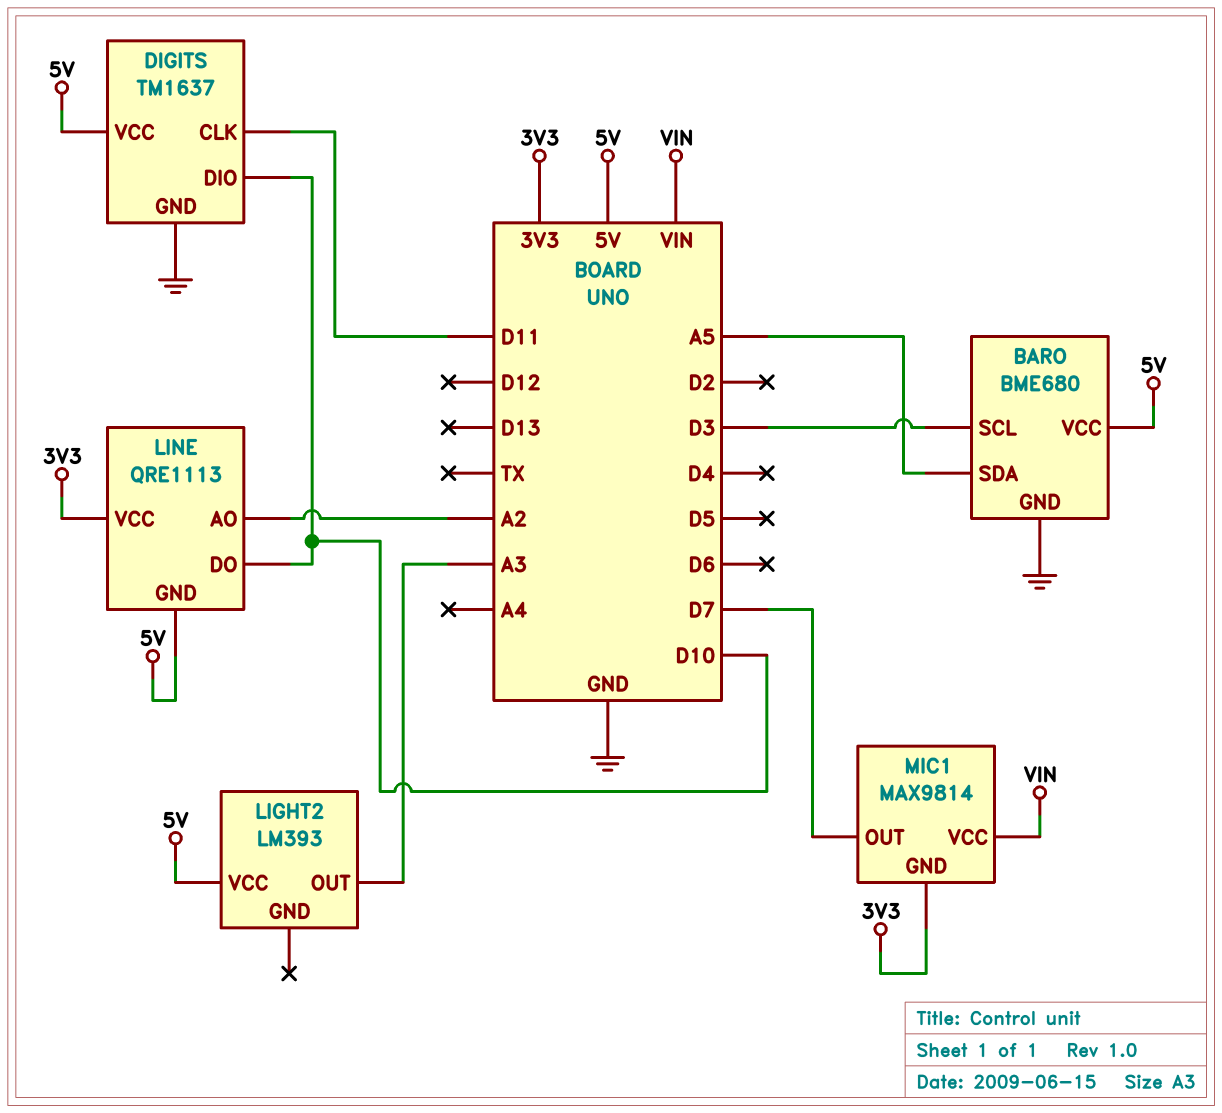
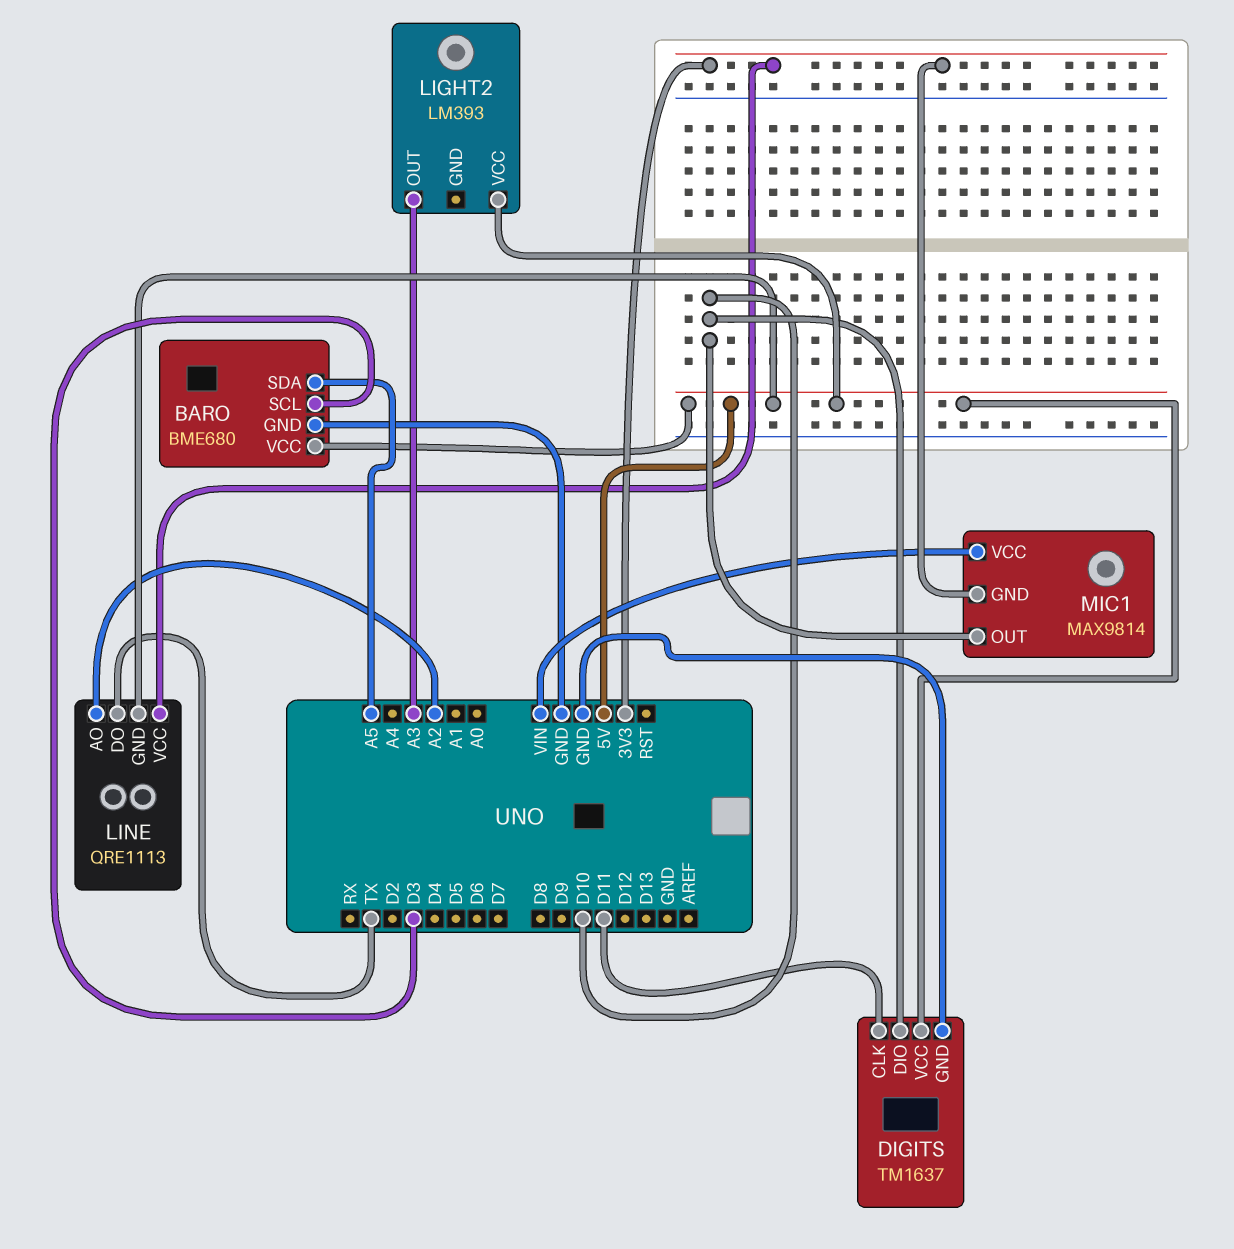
LINE pin DO: D10 -> TX
MIC1 pin OUT: D7 -> D10

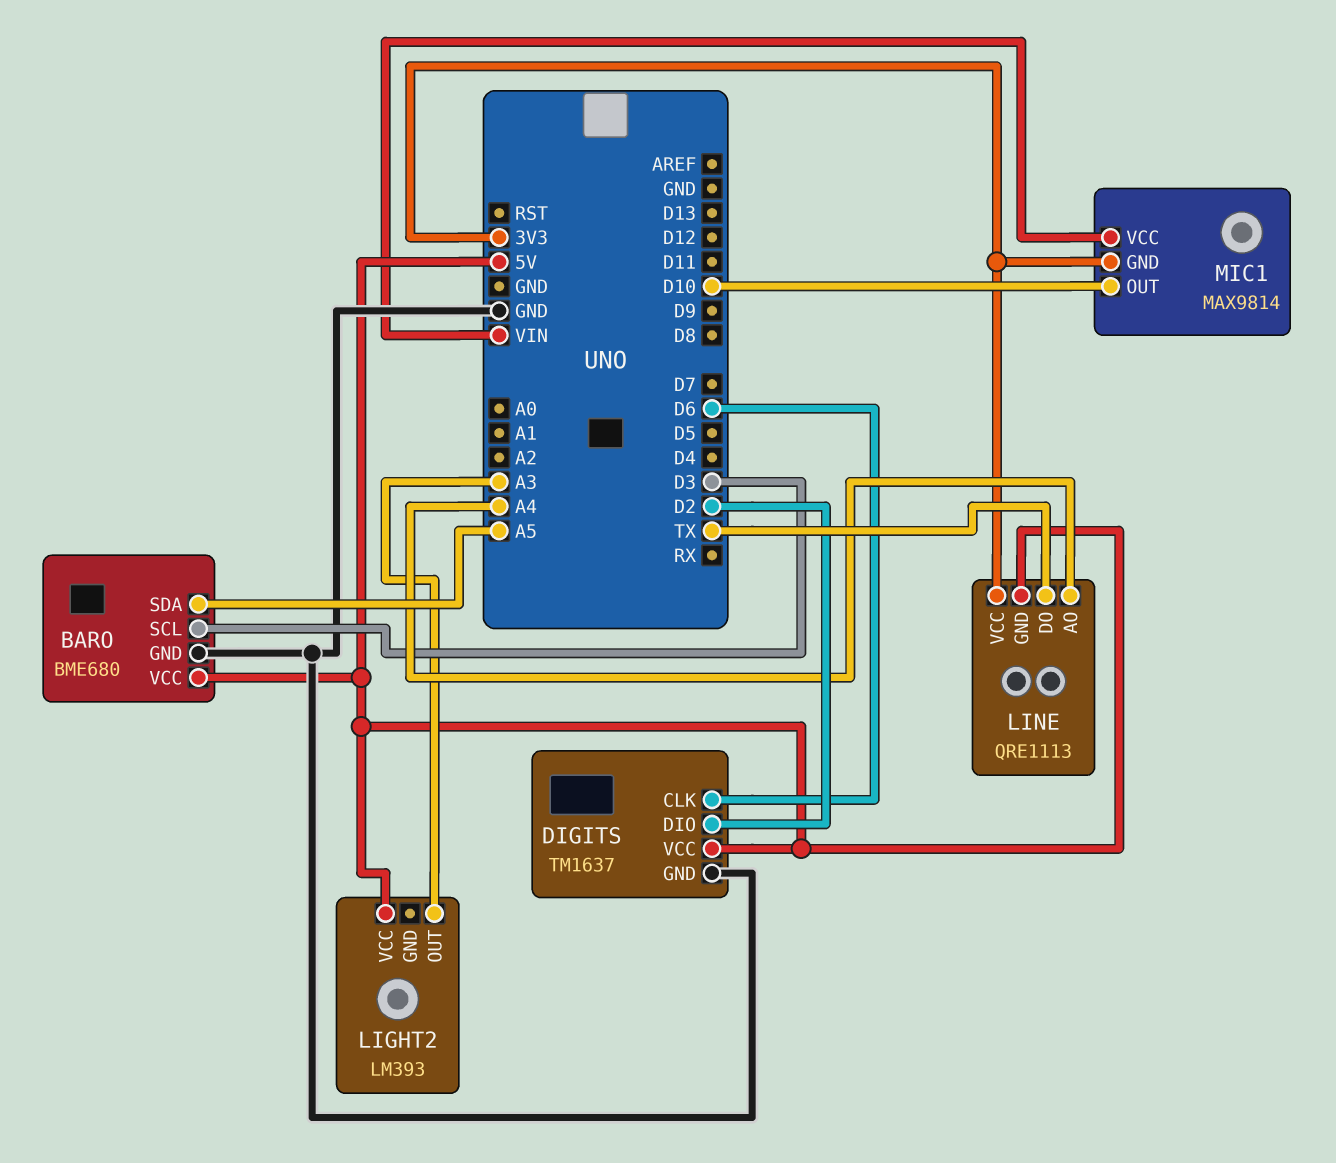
DIGITS pin CLK: D11 -> D6
DIGITS pin DIO: D10 -> D2
LINE pin AO: A2 -> A4

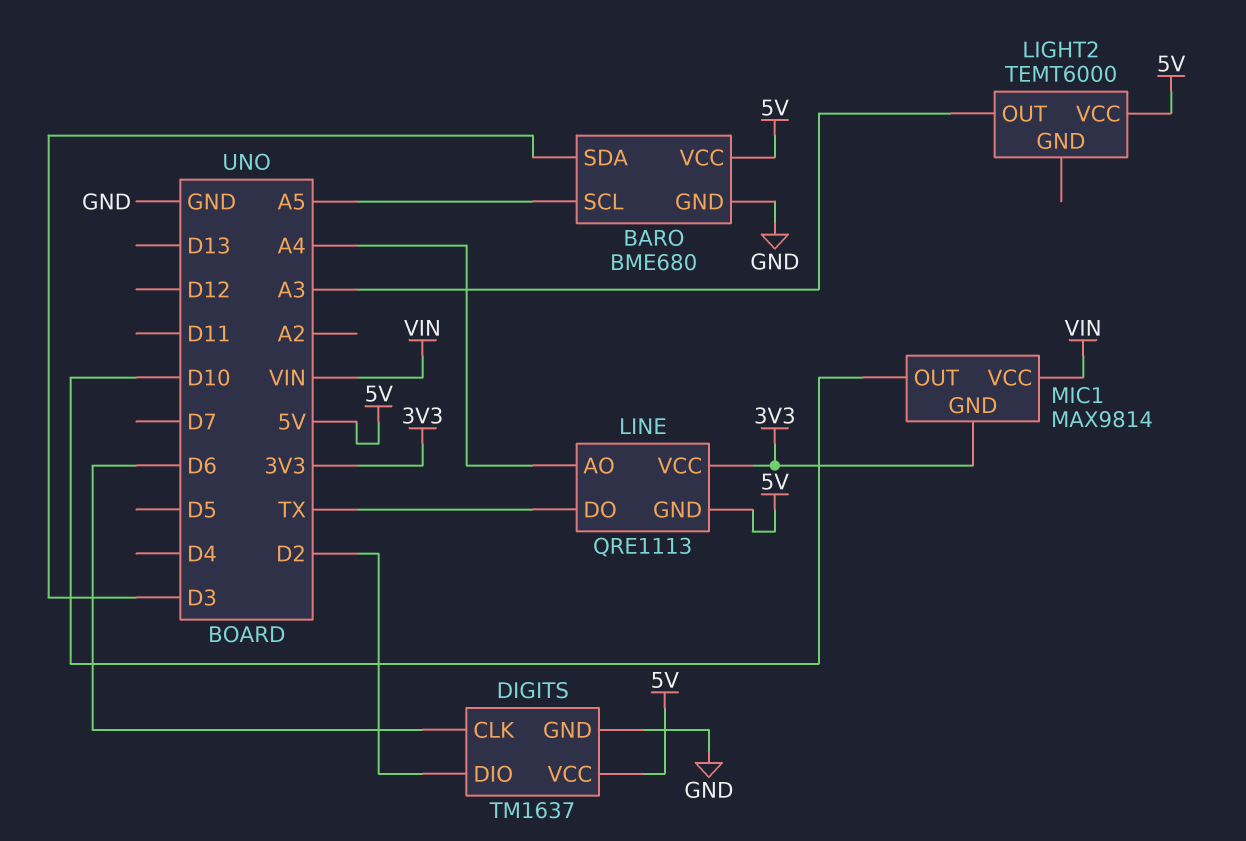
BARO pin SCL: D3 -> A5
BARO pin SDA: A5 -> D3
LIGHT2: LM393 -> TEMT6000

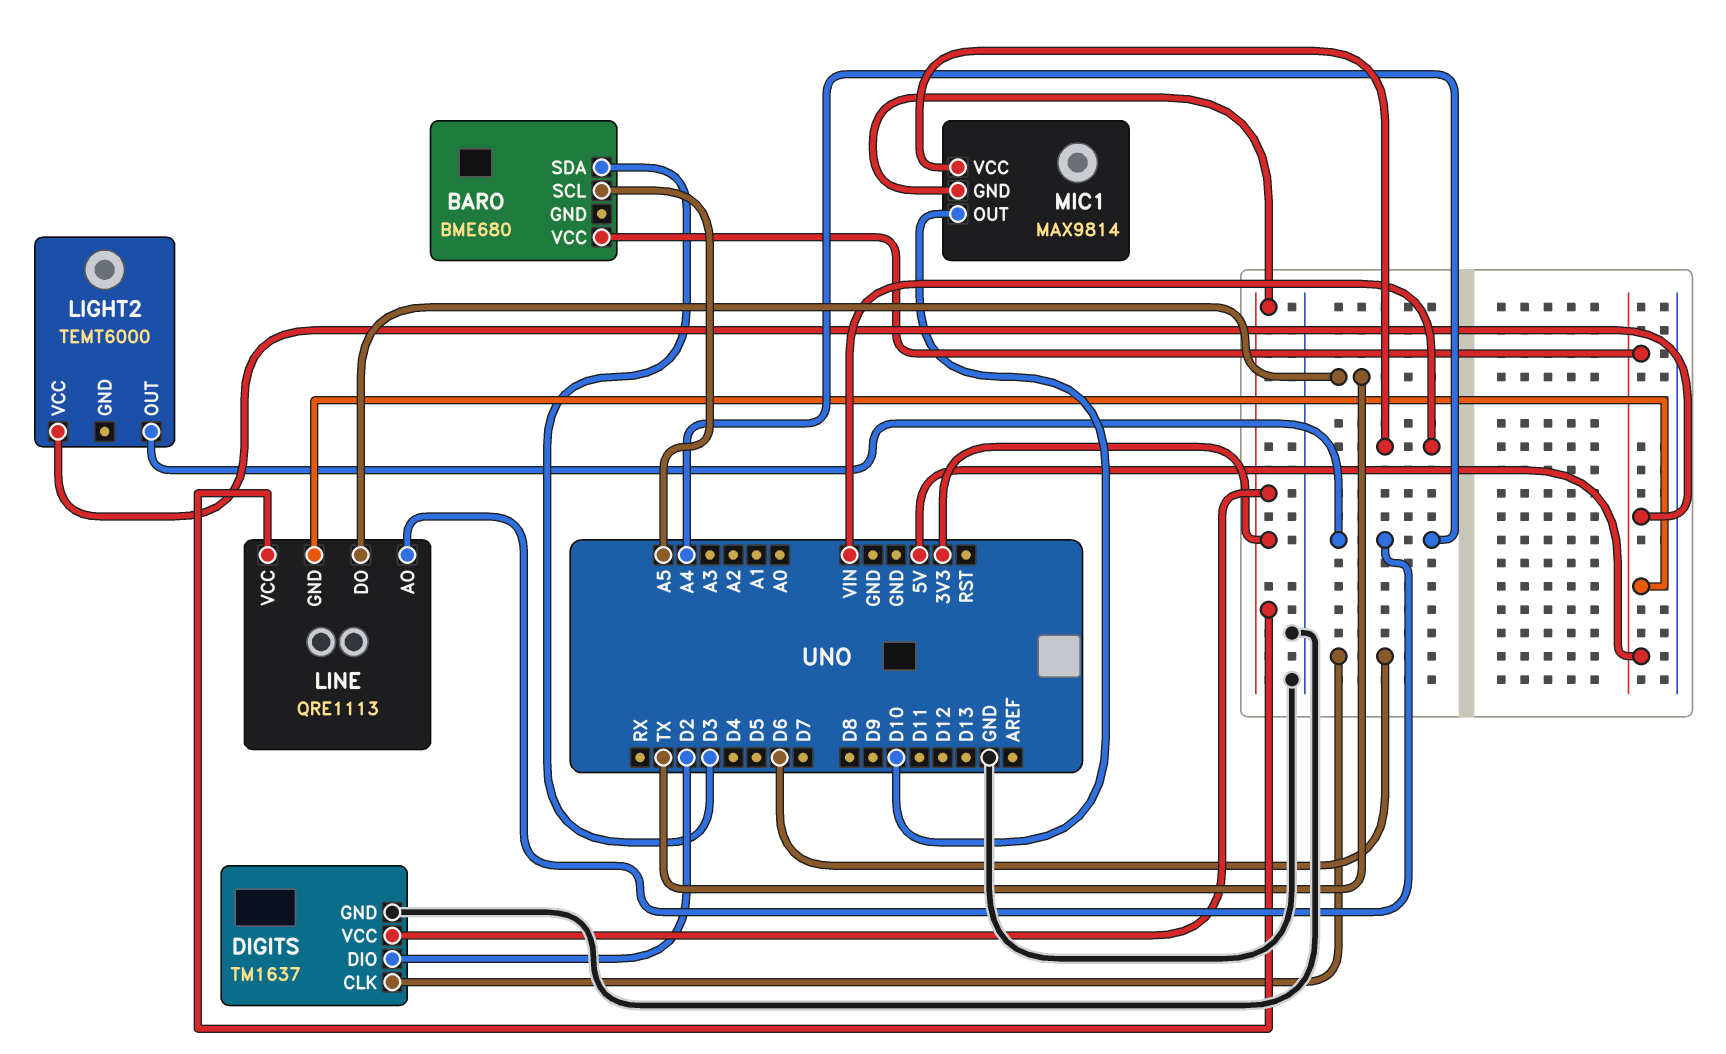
BARO pin GND: GND -> none
DIGITS pin VCC: 5V -> 3V3
LIGHT2 pin OUT: A3 -> A4

